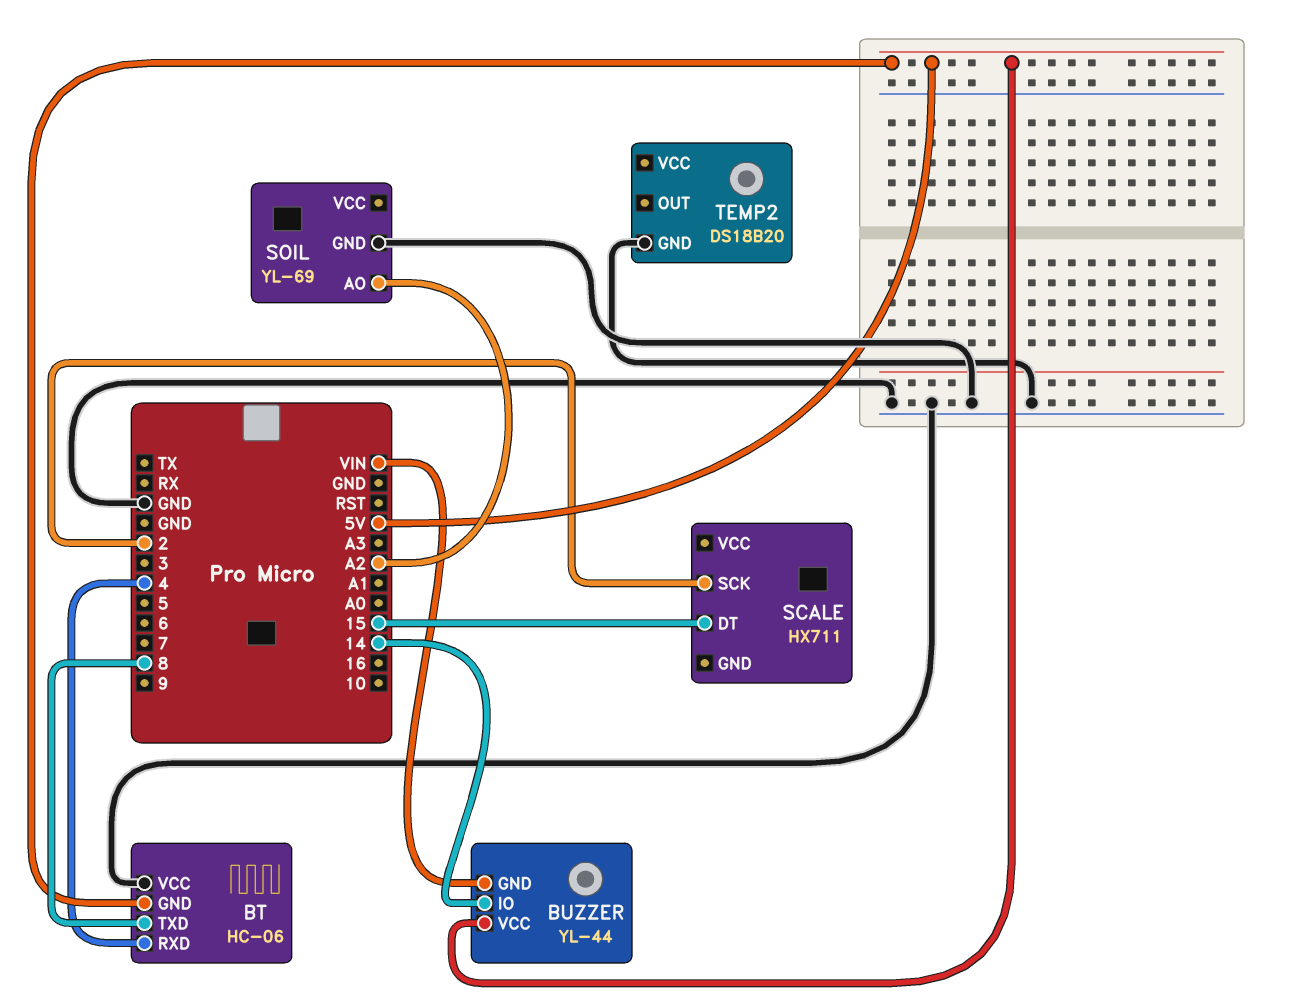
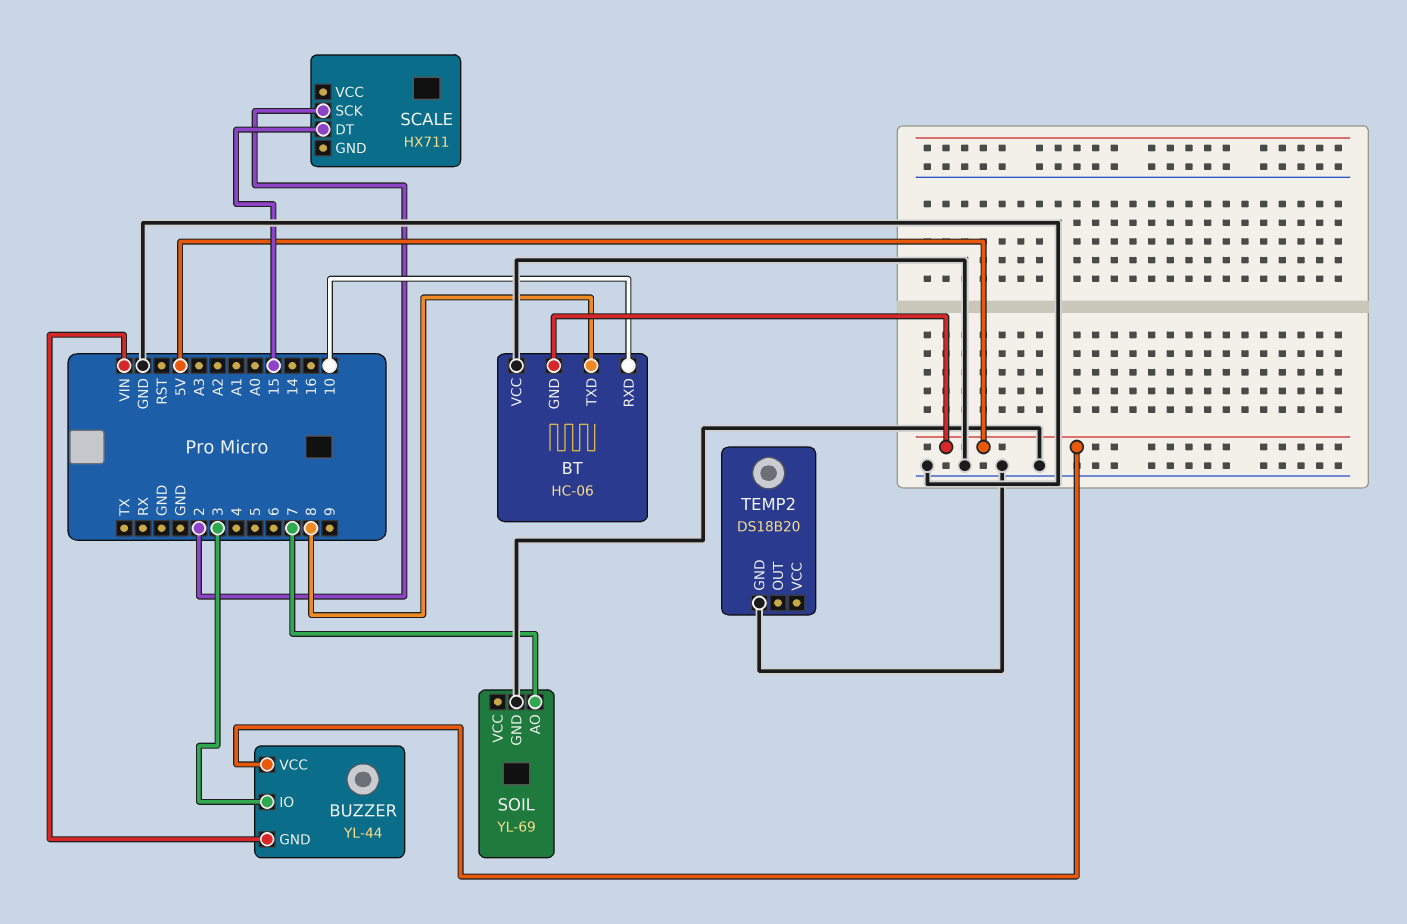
BT pin RXD: 4 -> 10
BUZZER pin IO: 14 -> 3
SOIL pin AO: A2 -> 7

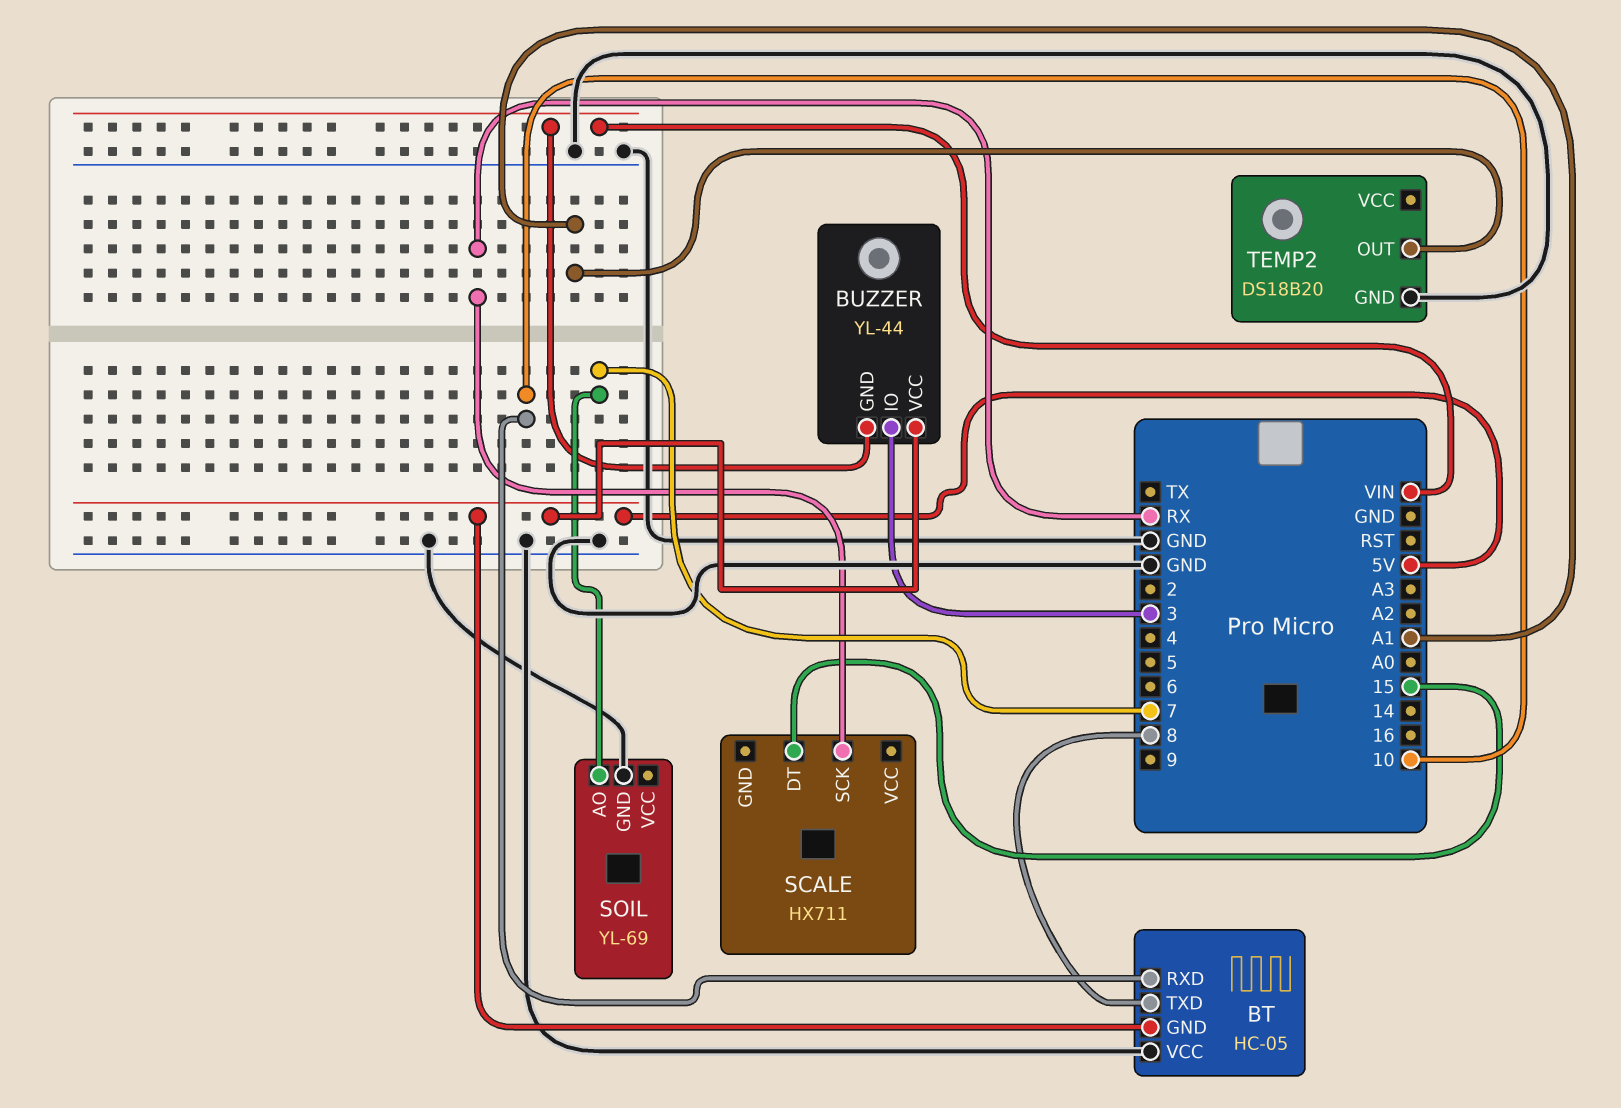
BT: HC-06 -> HC-05
SCALE pin SCK: 2 -> RX
TEMP2 pin OUT: none -> A1

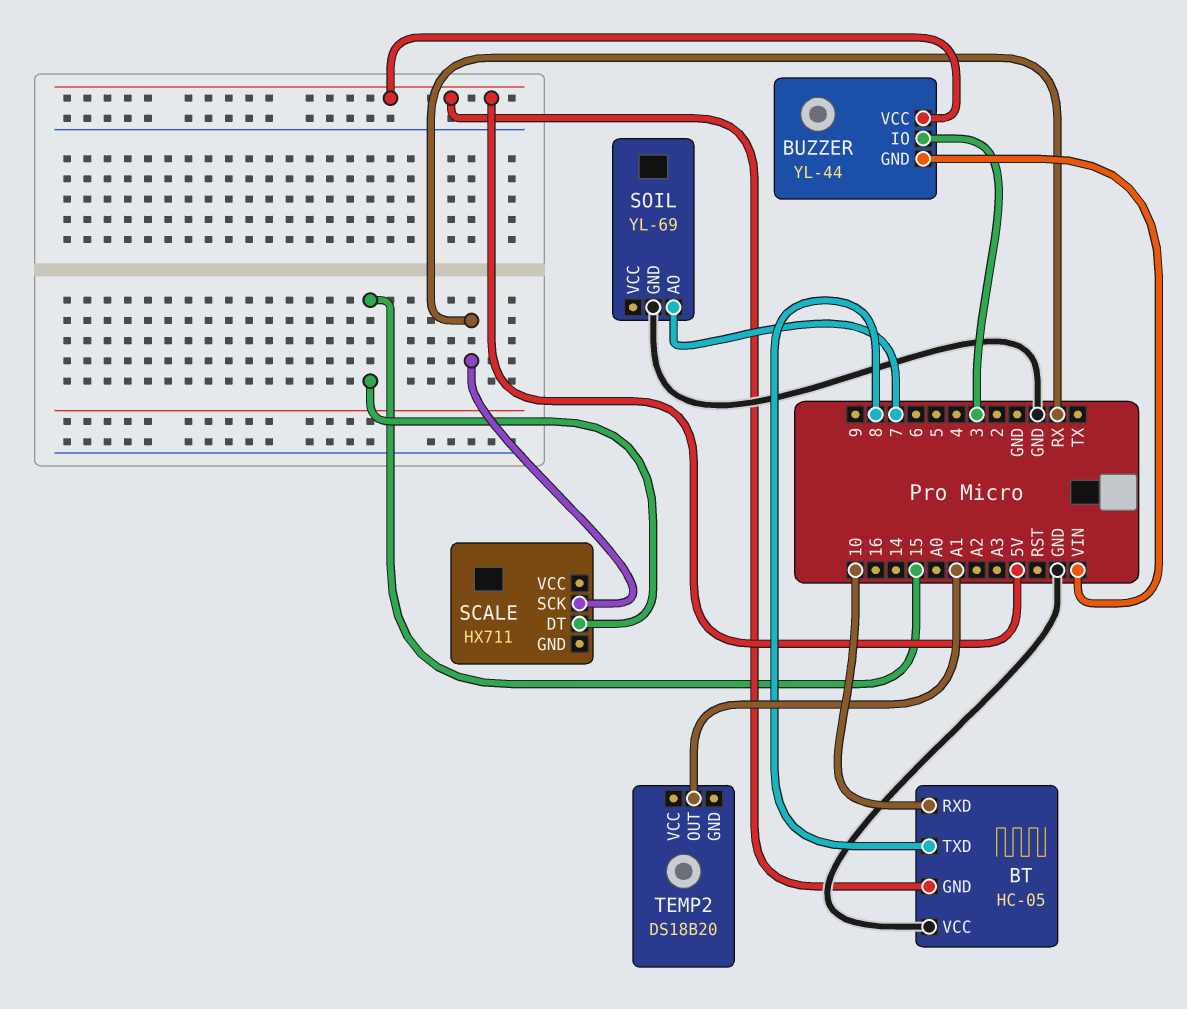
TEMP2 pin GND: GND -> none

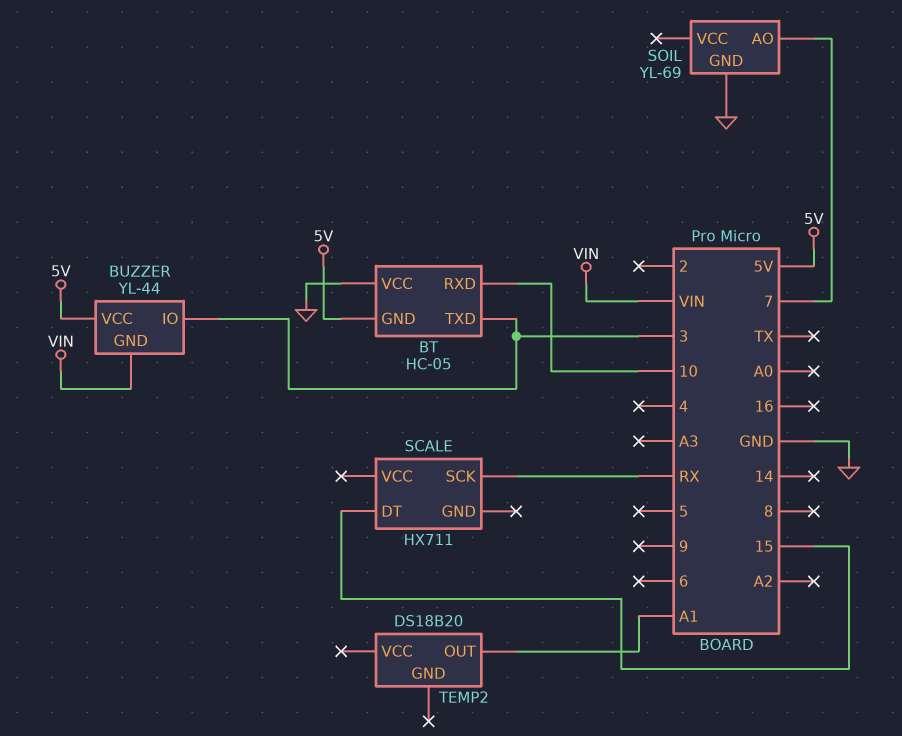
BT pin TXD: 8 -> 3

